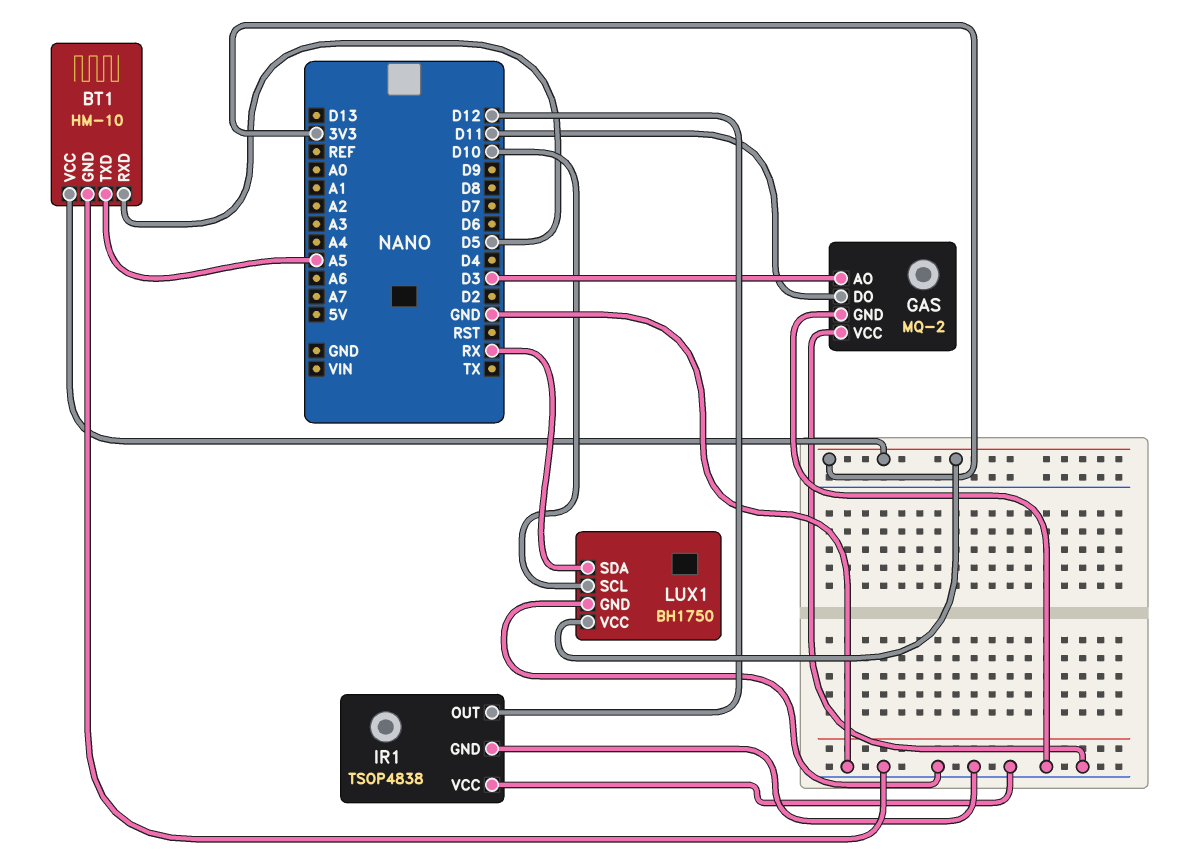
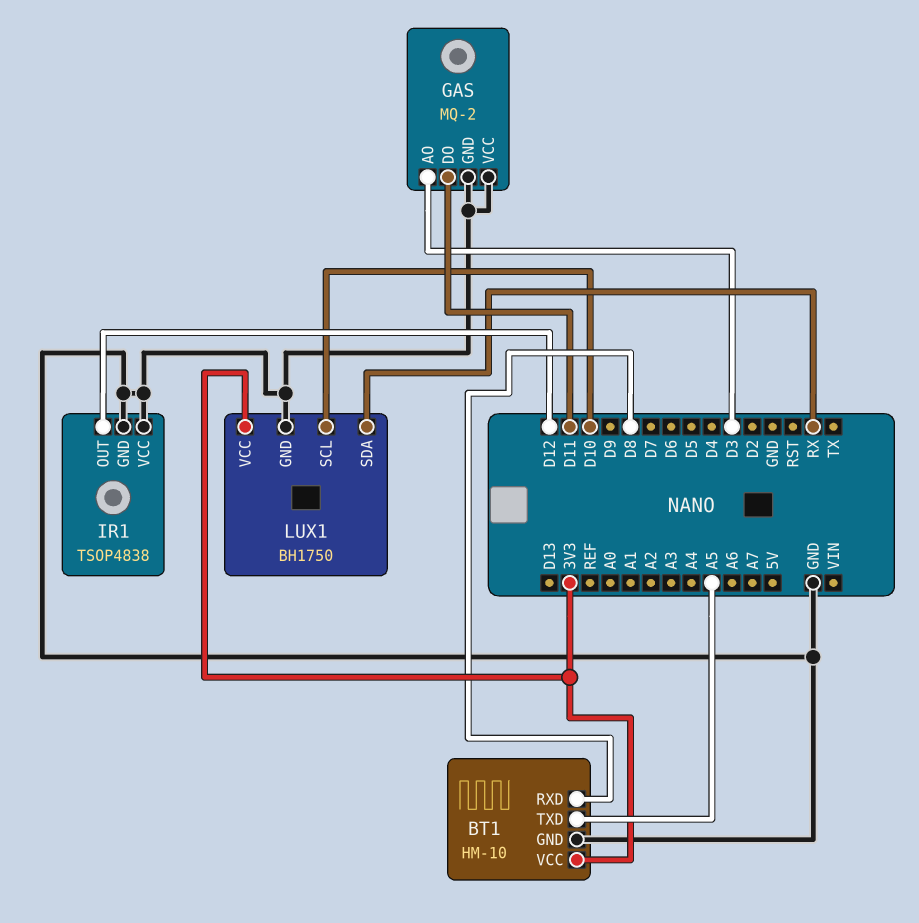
BT1 pin RXD: D5 -> D8

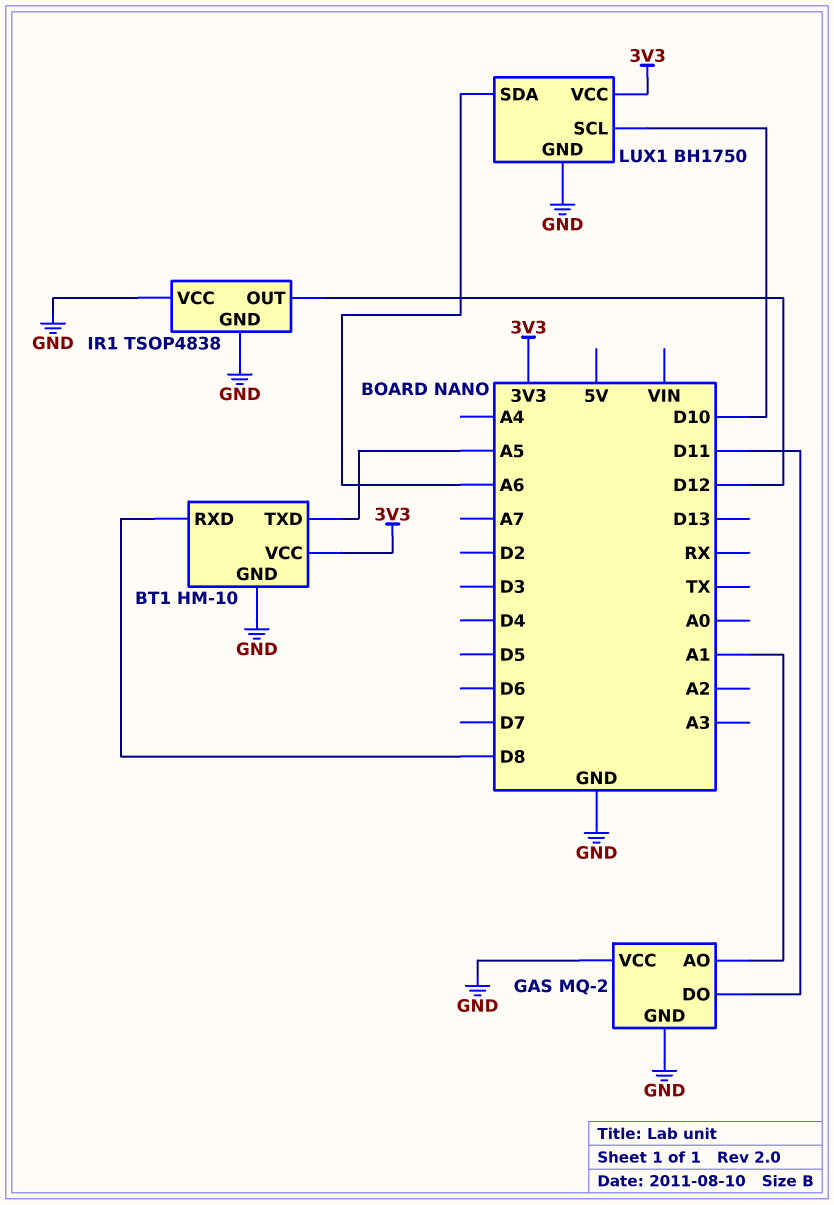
GAS pin AO: D3 -> A1
LUX1 pin SDA: RX -> A6

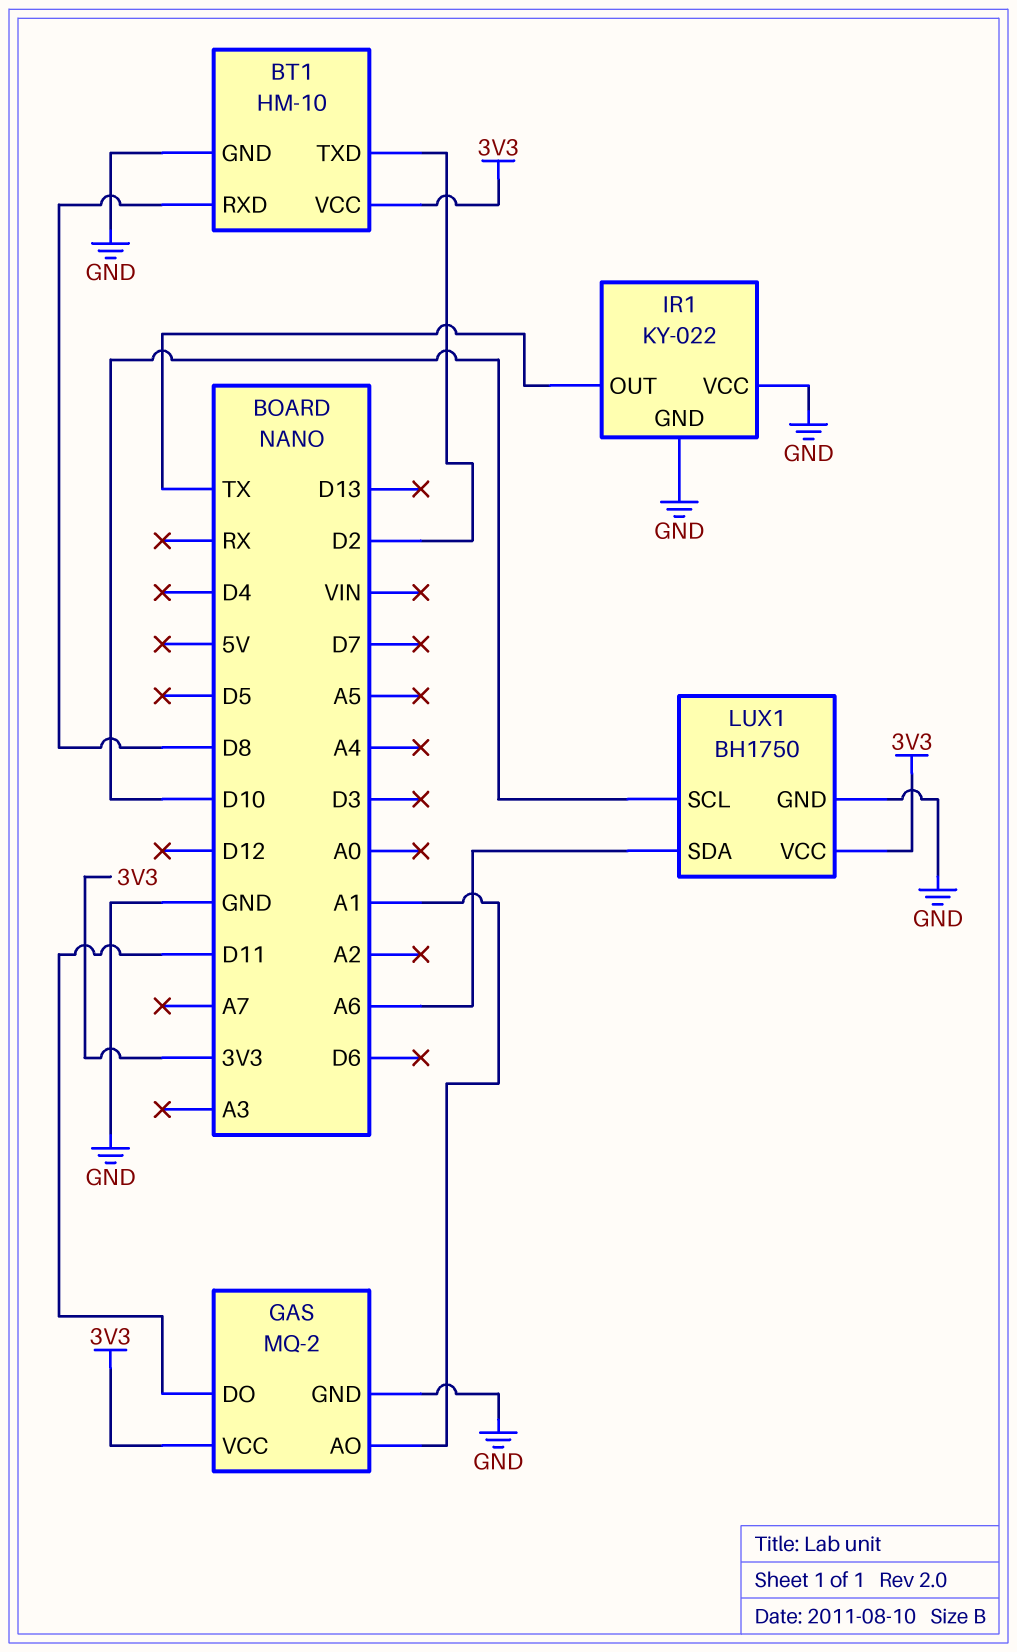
BT1 pin TXD: A5 -> D2
GAS pin VCC: GND -> 3V3
IR1: TSOP4838 -> KY-022
IR1 pin OUT: D12 -> TX

